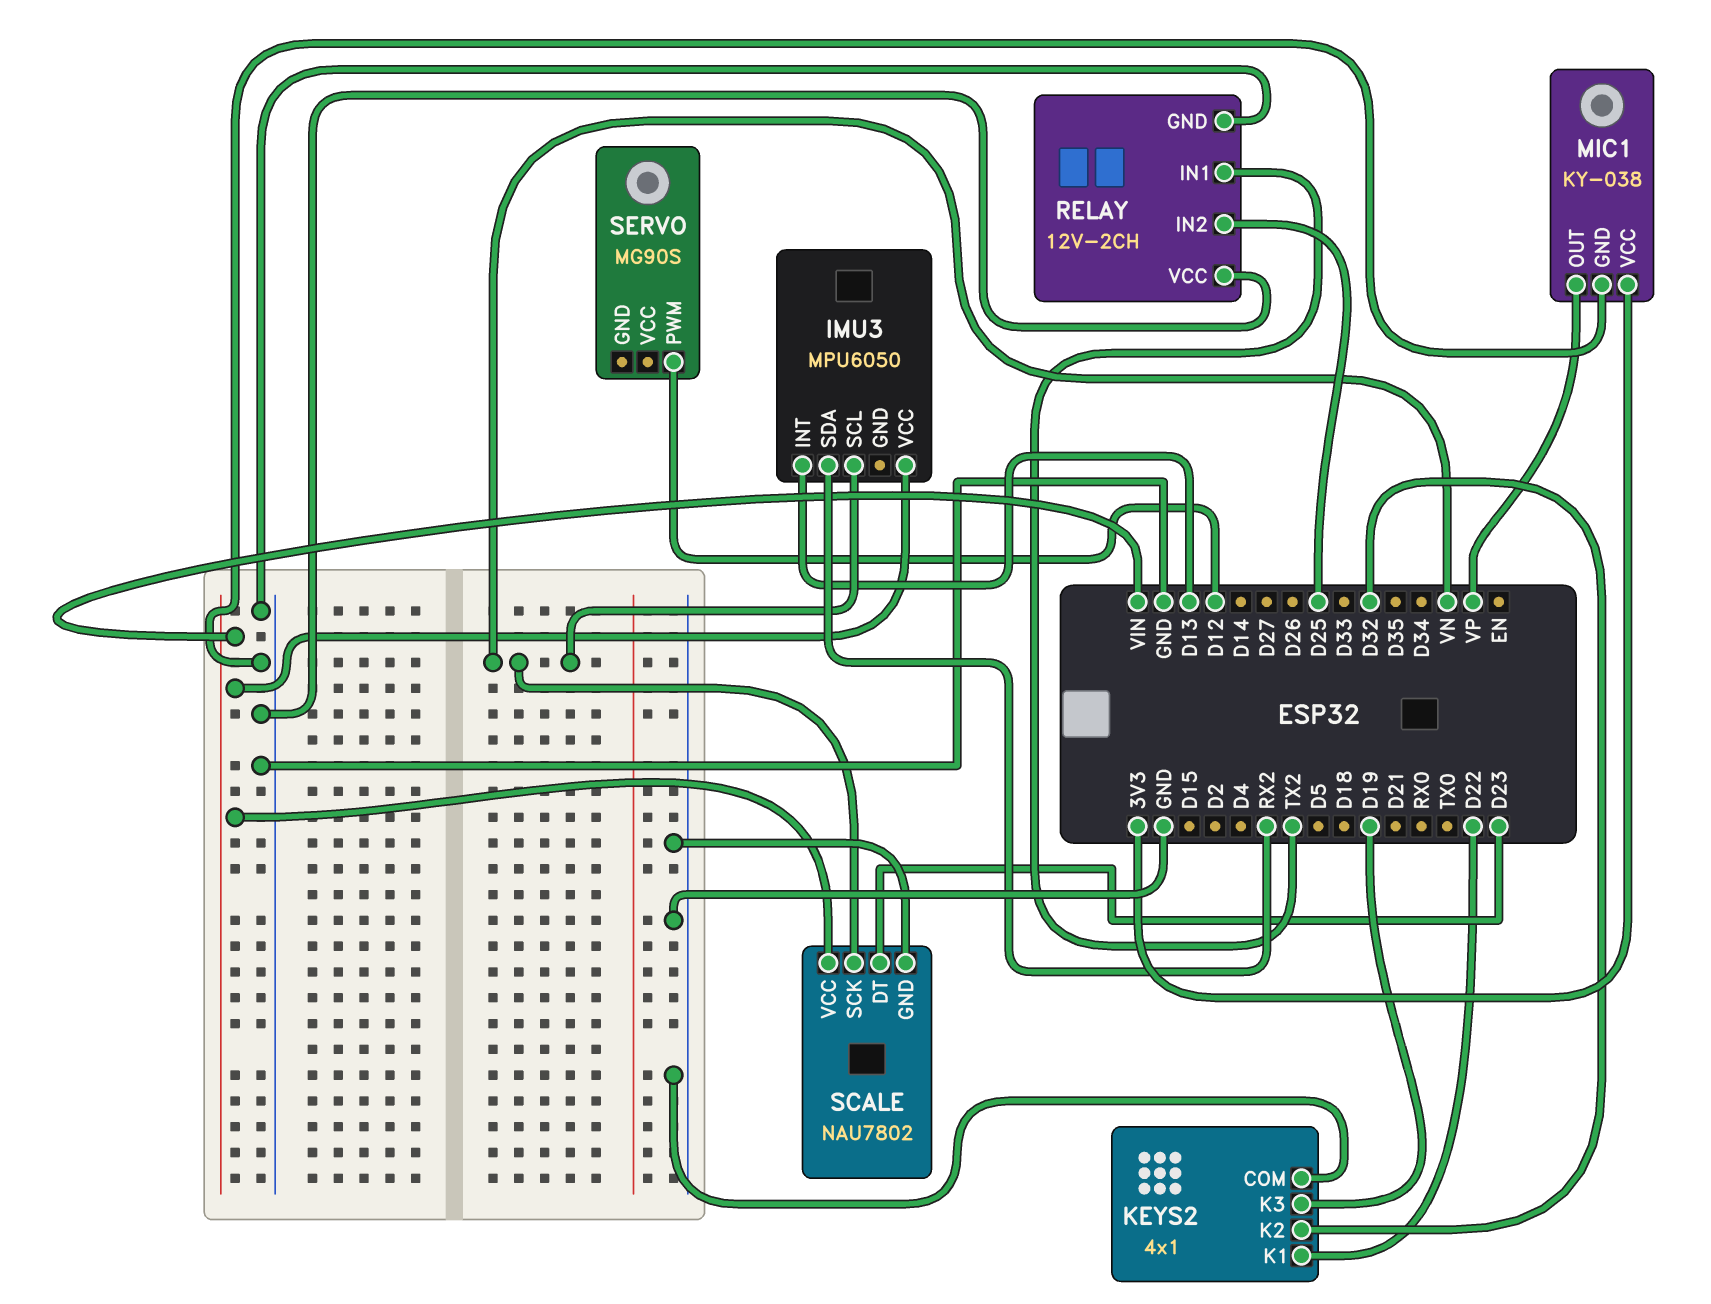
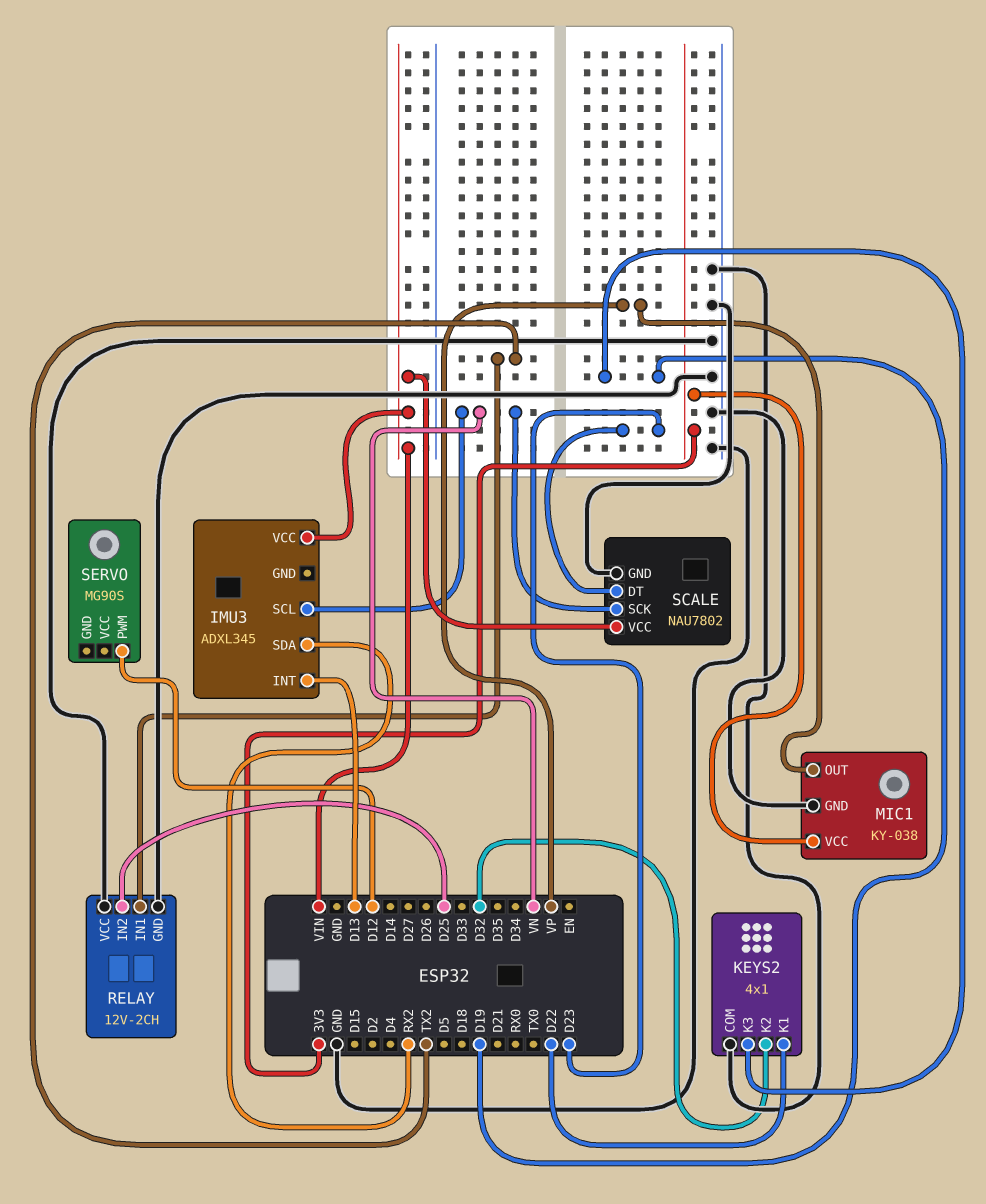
IMU3: MPU6050 -> ADXL345

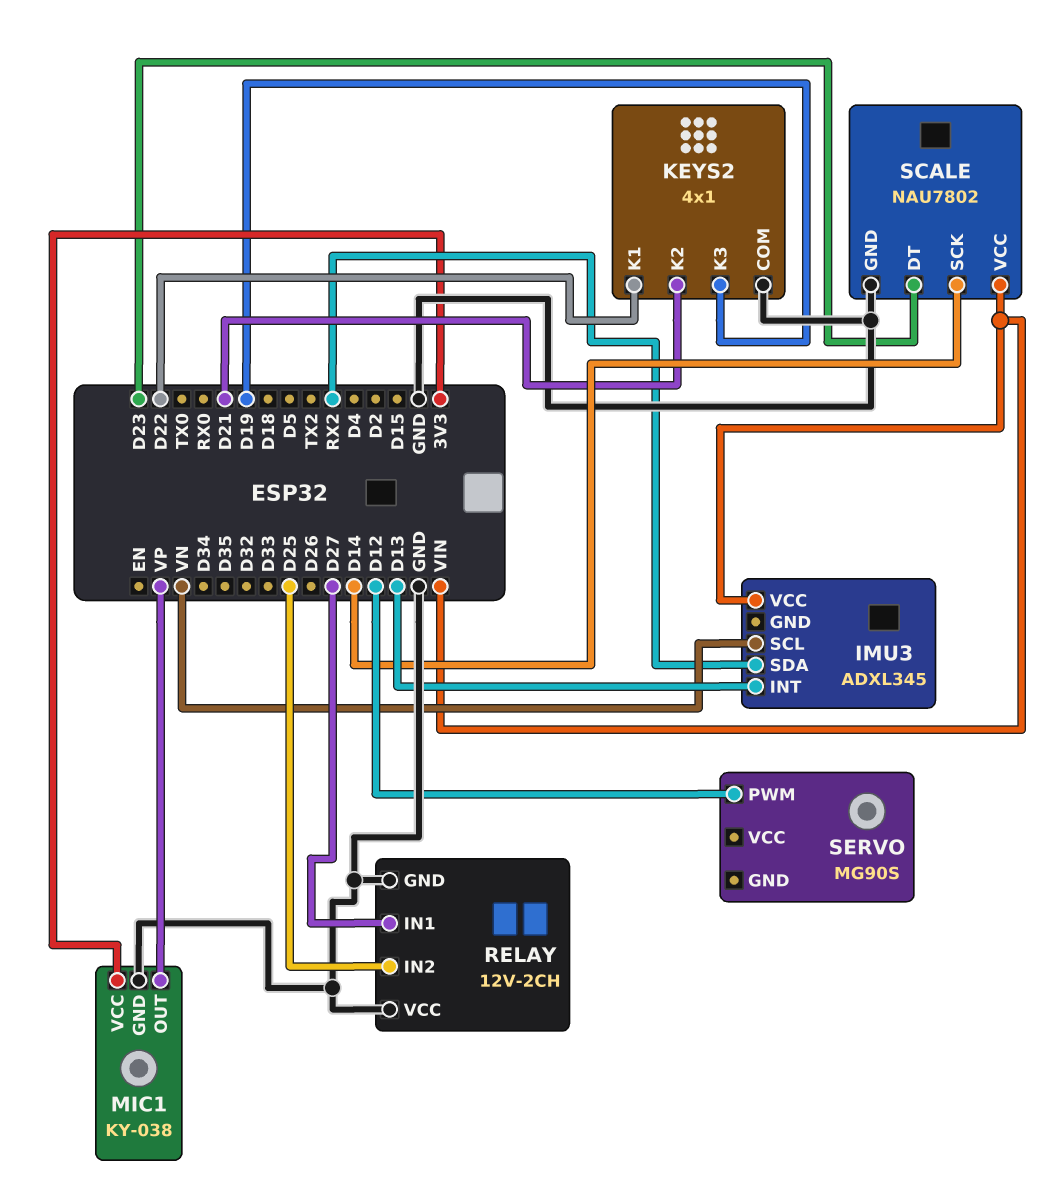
KEYS2 pin K2: D32 -> D21
RELAY pin IN1: TX2 -> D27
SCALE pin SCK: VN -> D14

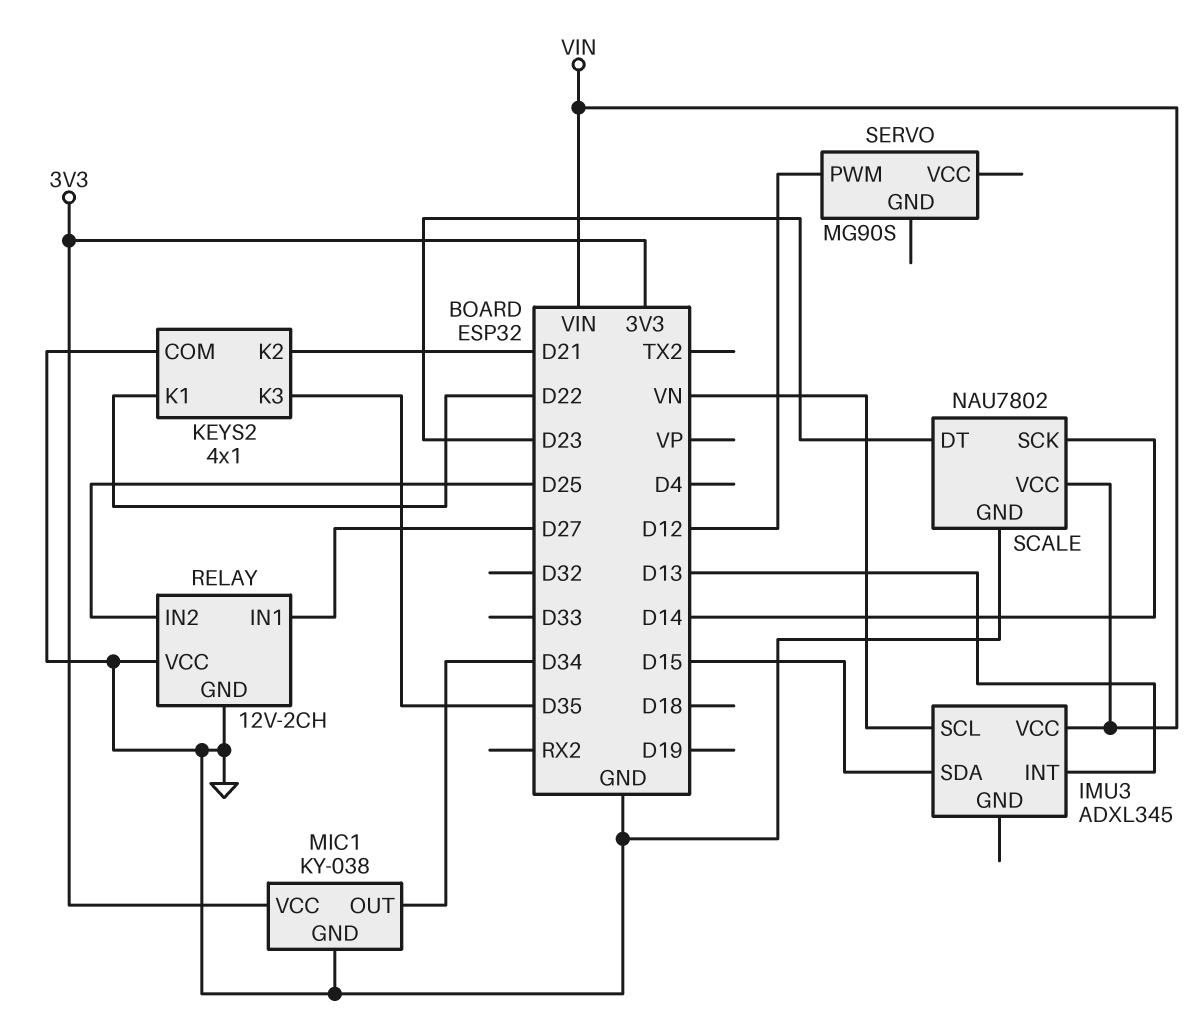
IMU3 pin SDA: RX2 -> D15
KEYS2 pin K3: D19 -> D35
MIC1 pin OUT: VP -> D34

